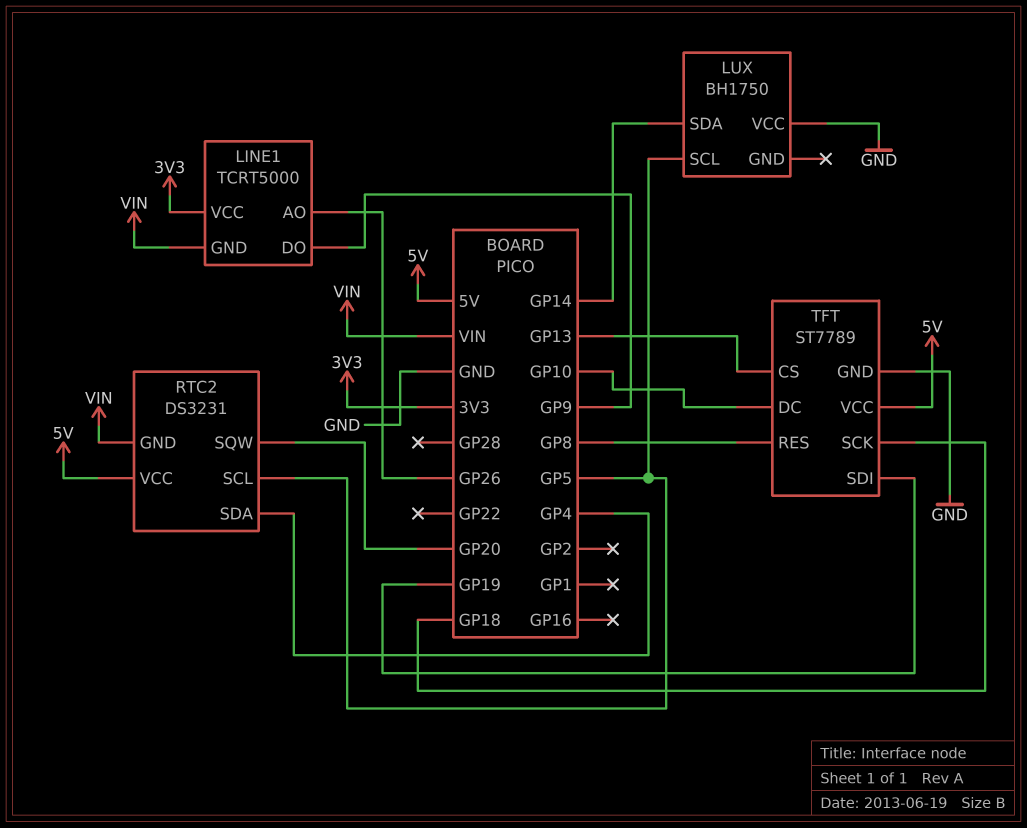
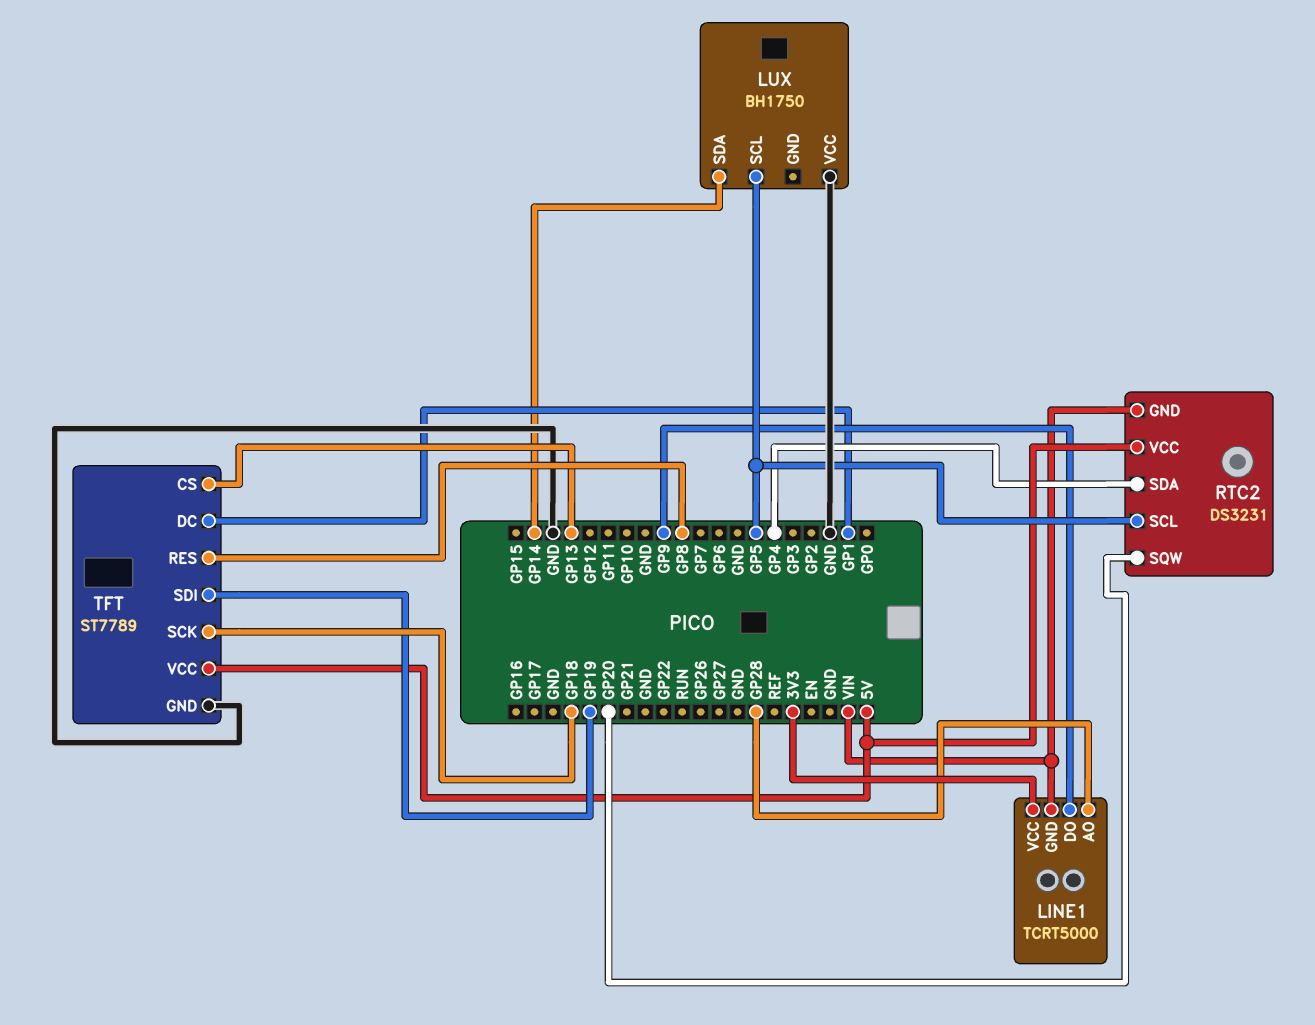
LINE1 pin AO: GP26 -> GP28
TFT pin DC: GP10 -> GP1

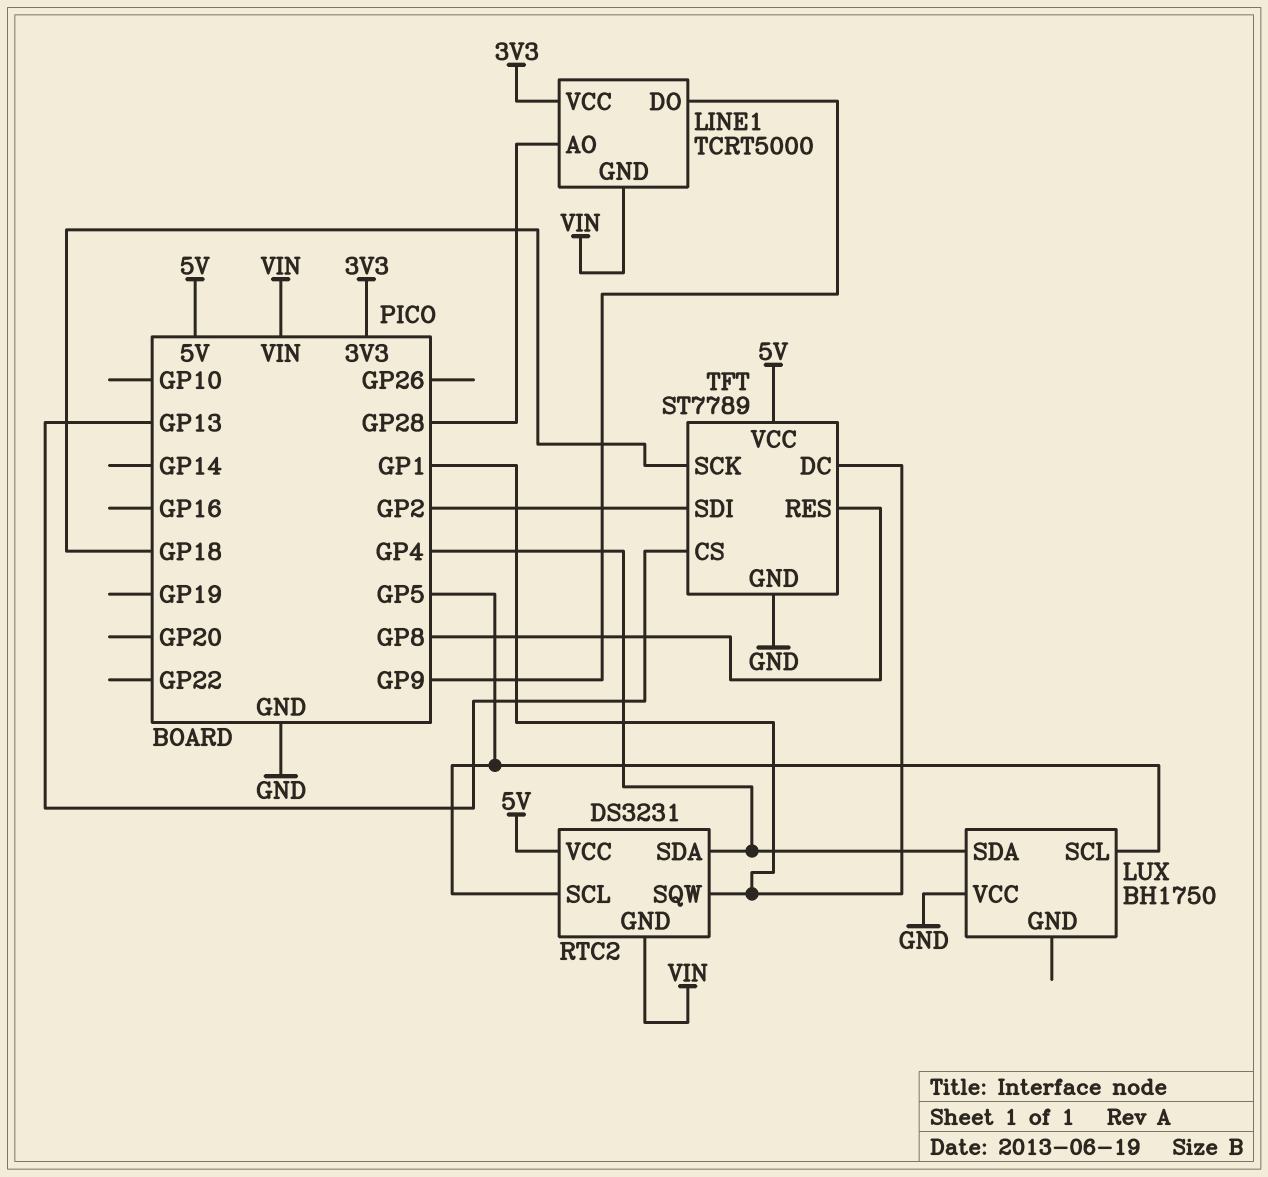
LUX pin SDA: GP14 -> GP4
RTC2 pin SQW: GP20 -> GP1
TFT pin SDI: GP19 -> GP2

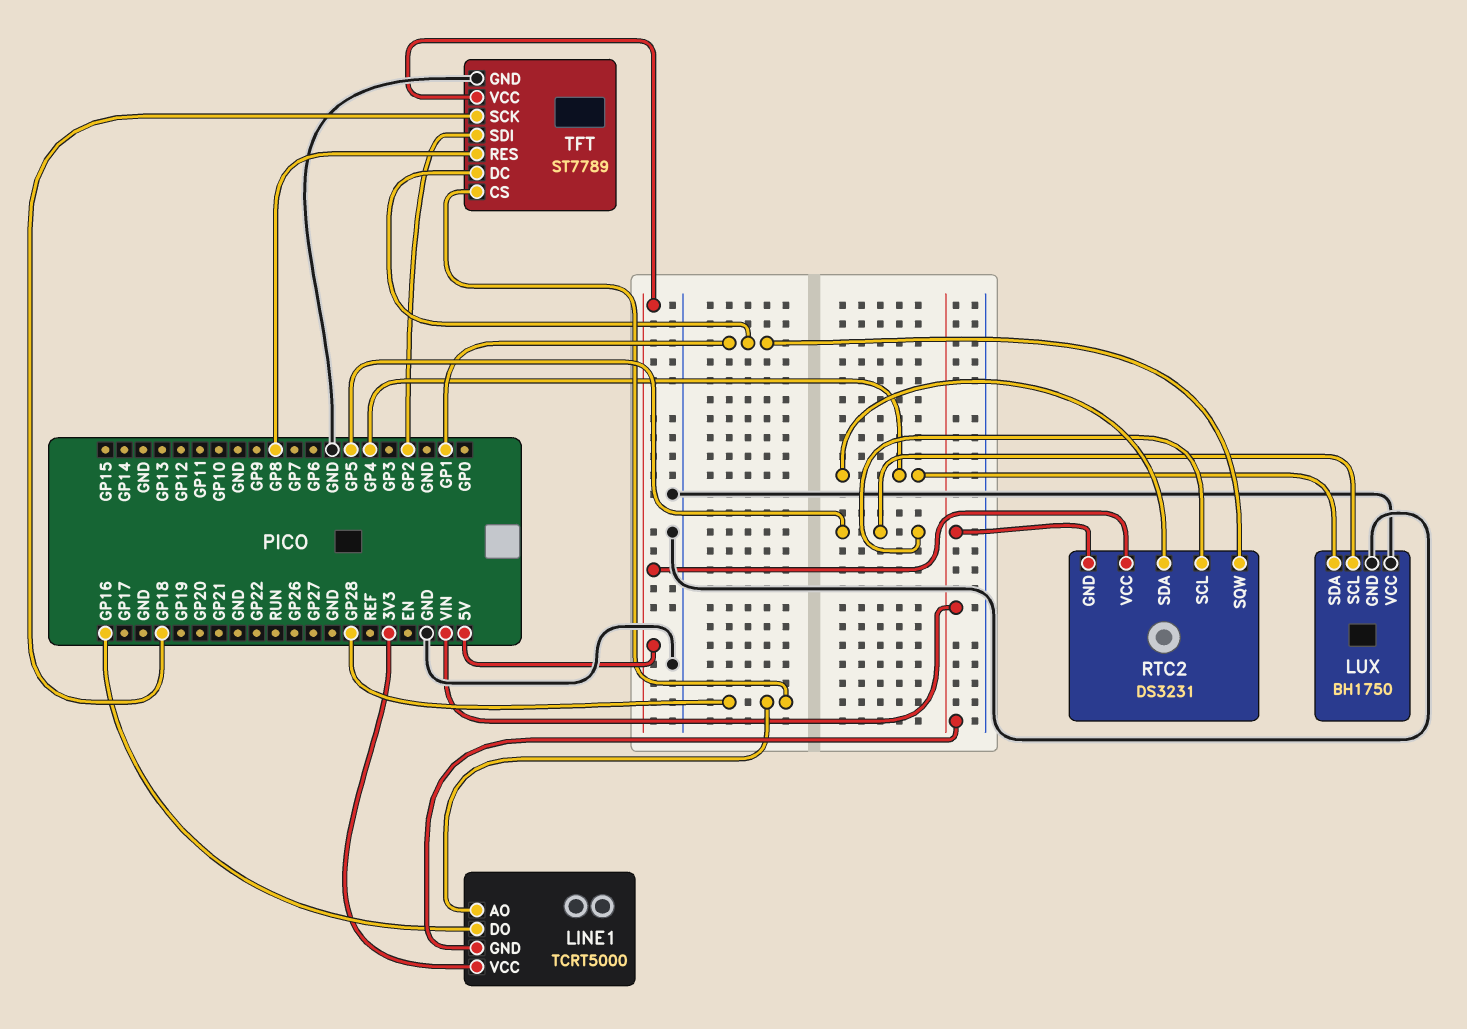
LINE1 pin DO: GP9 -> GP16
LUX pin GND: none -> GND
TFT pin CS: GP13 -> GP28

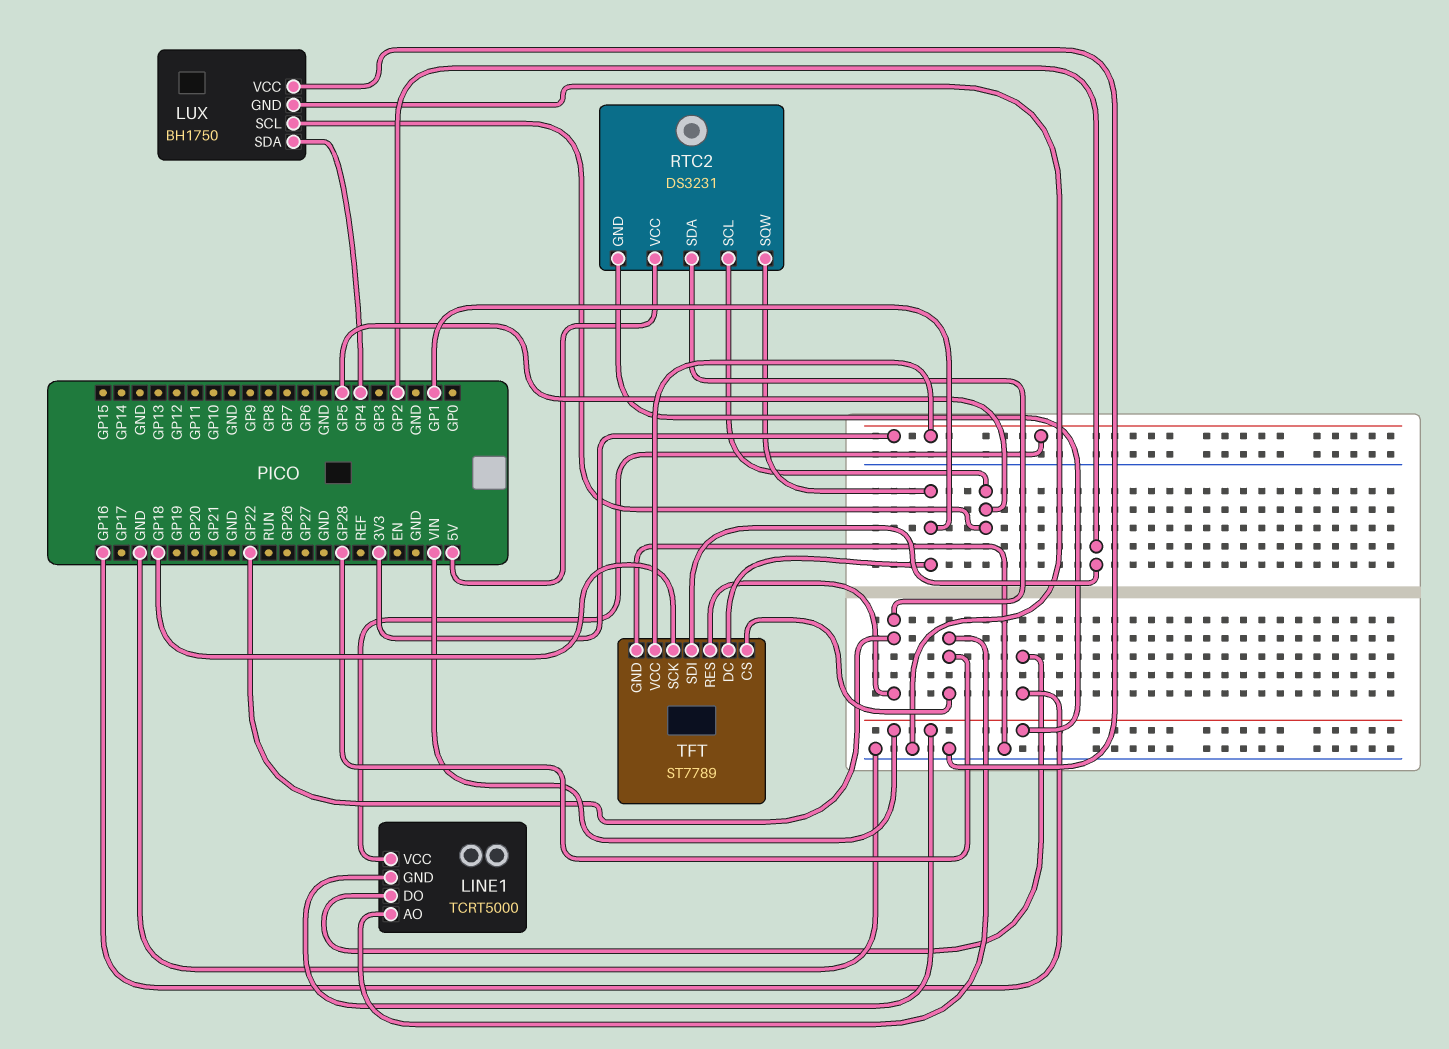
RTC2 pin SDA: GP4 -> GP22
TFT pin RES: GP8 -> GP22
TFT pin VCC: 5V -> 3V3

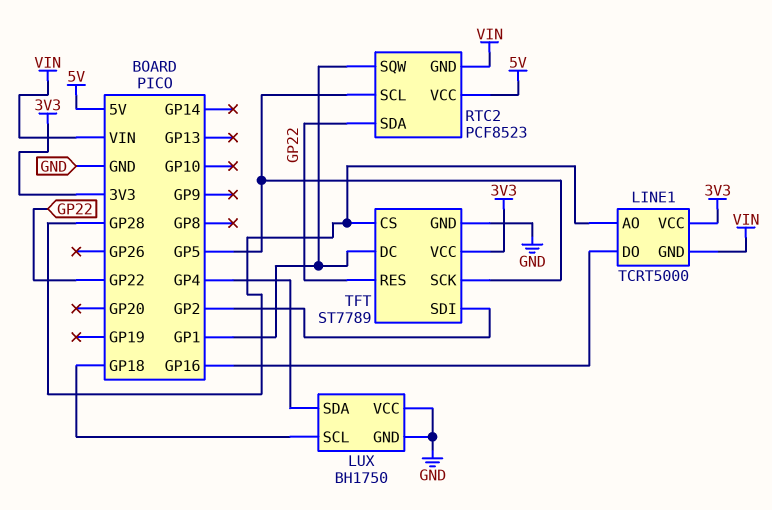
LUX pin SCL: GP5 -> GP18
RTC2: DS3231 -> PCF8523
TFT pin SCK: GP18 -> GP5

